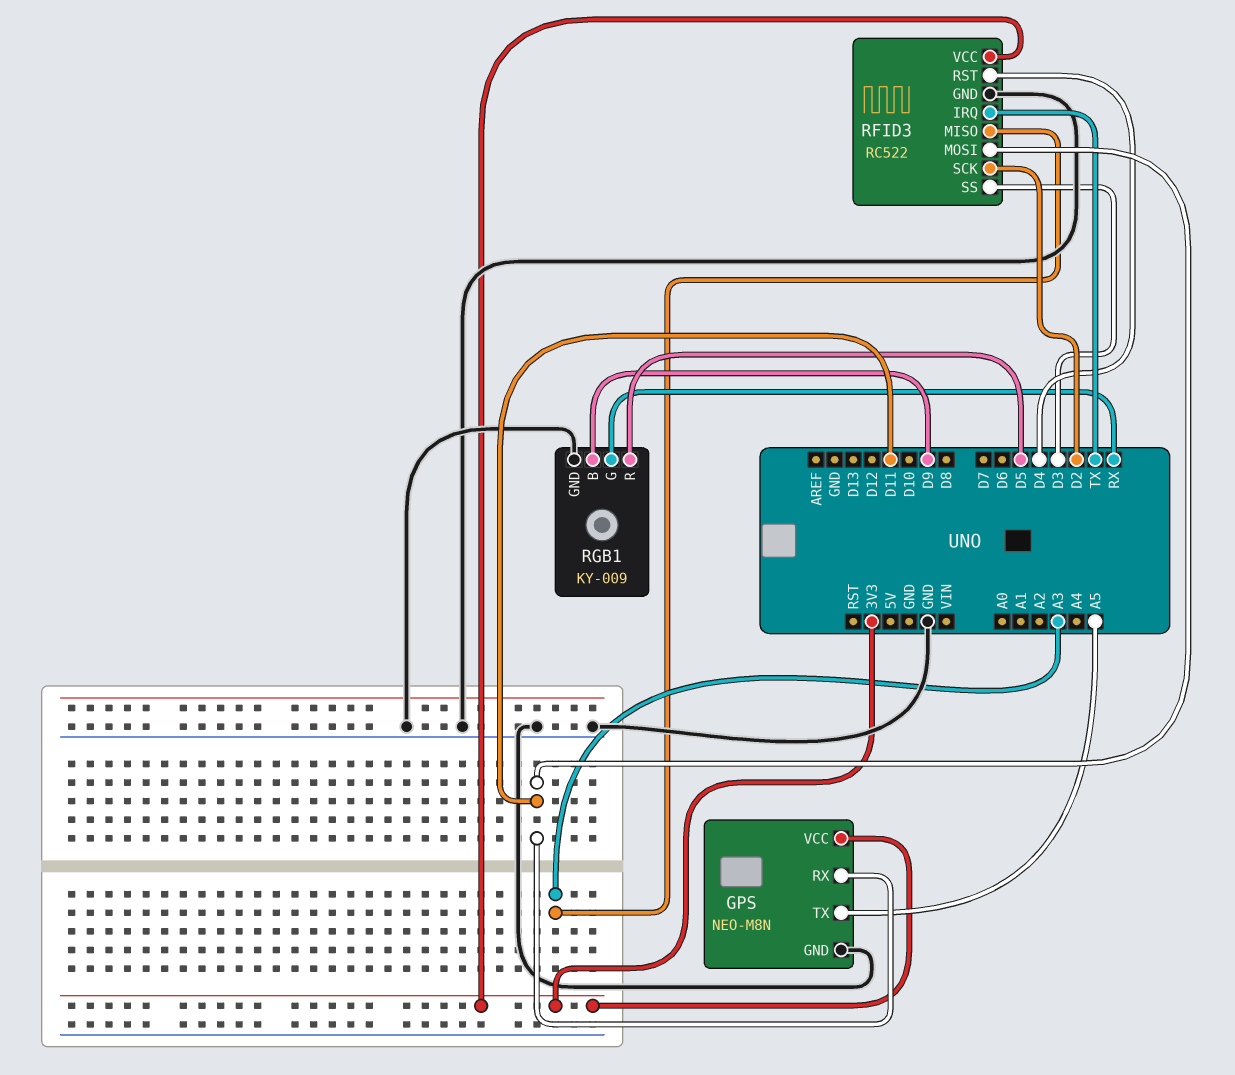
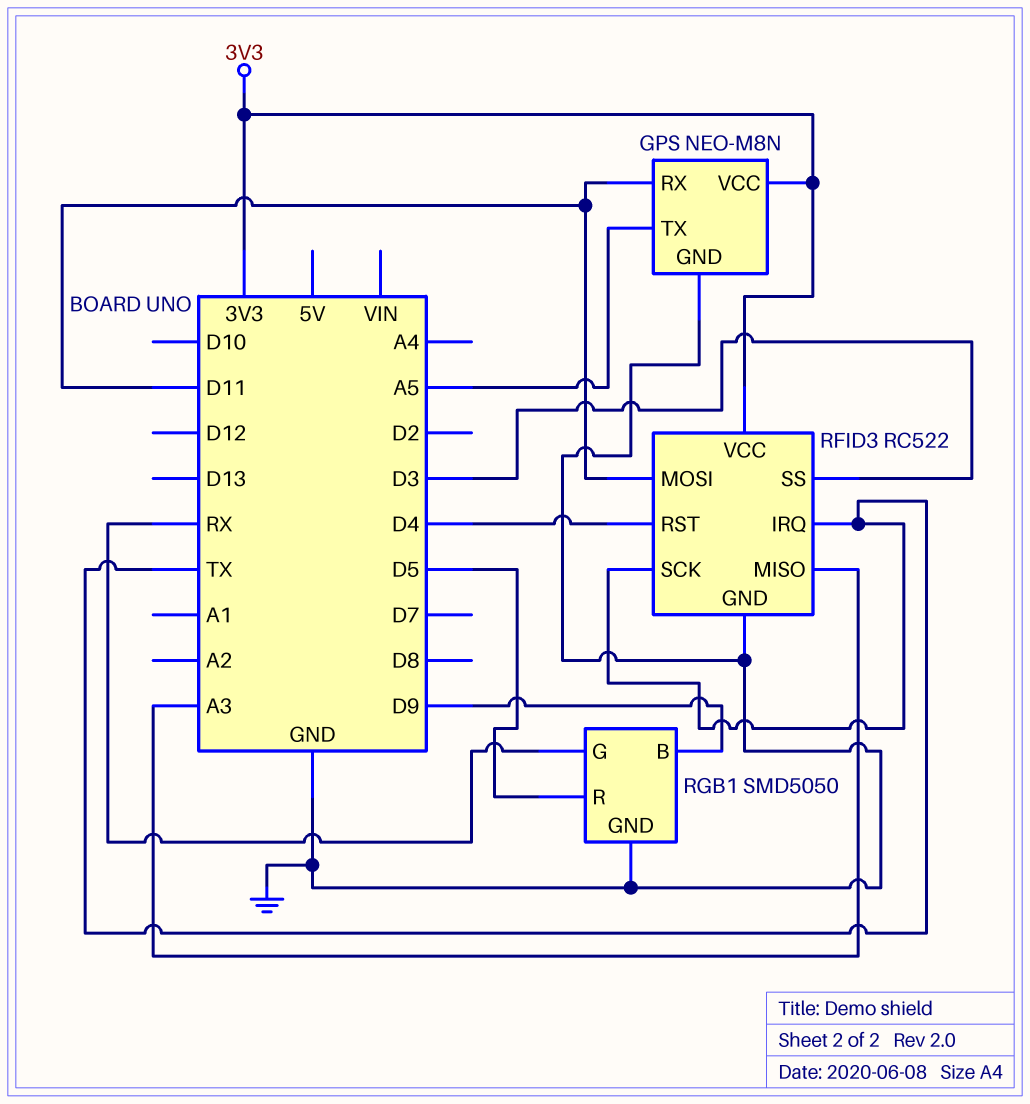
RFID3 pin SCK: D2 -> TX
RGB1: KY-009 -> SMD5050

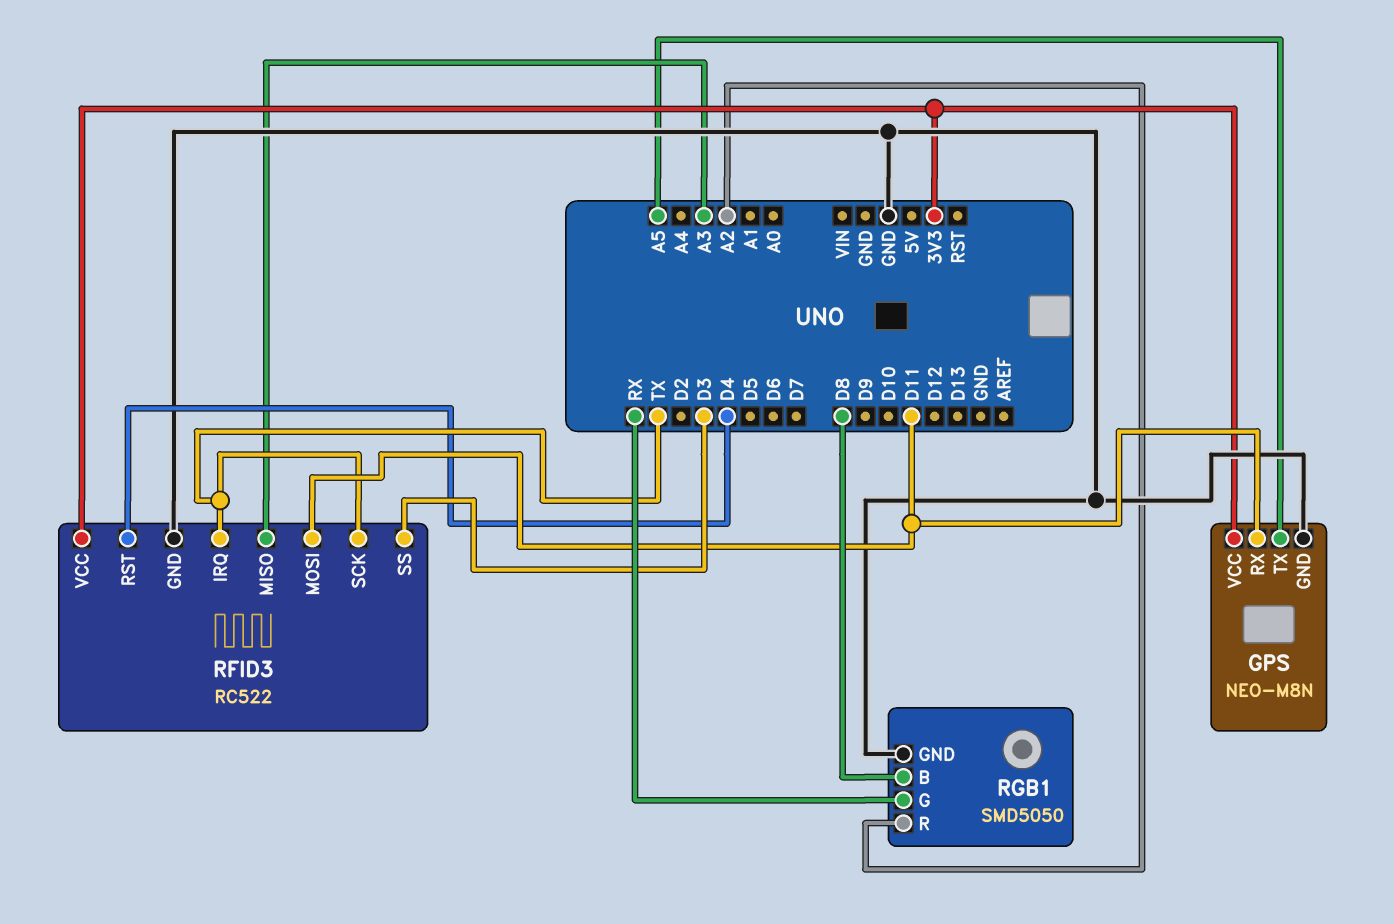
RGB1 pin B: D9 -> D8
RGB1 pin R: D5 -> A2

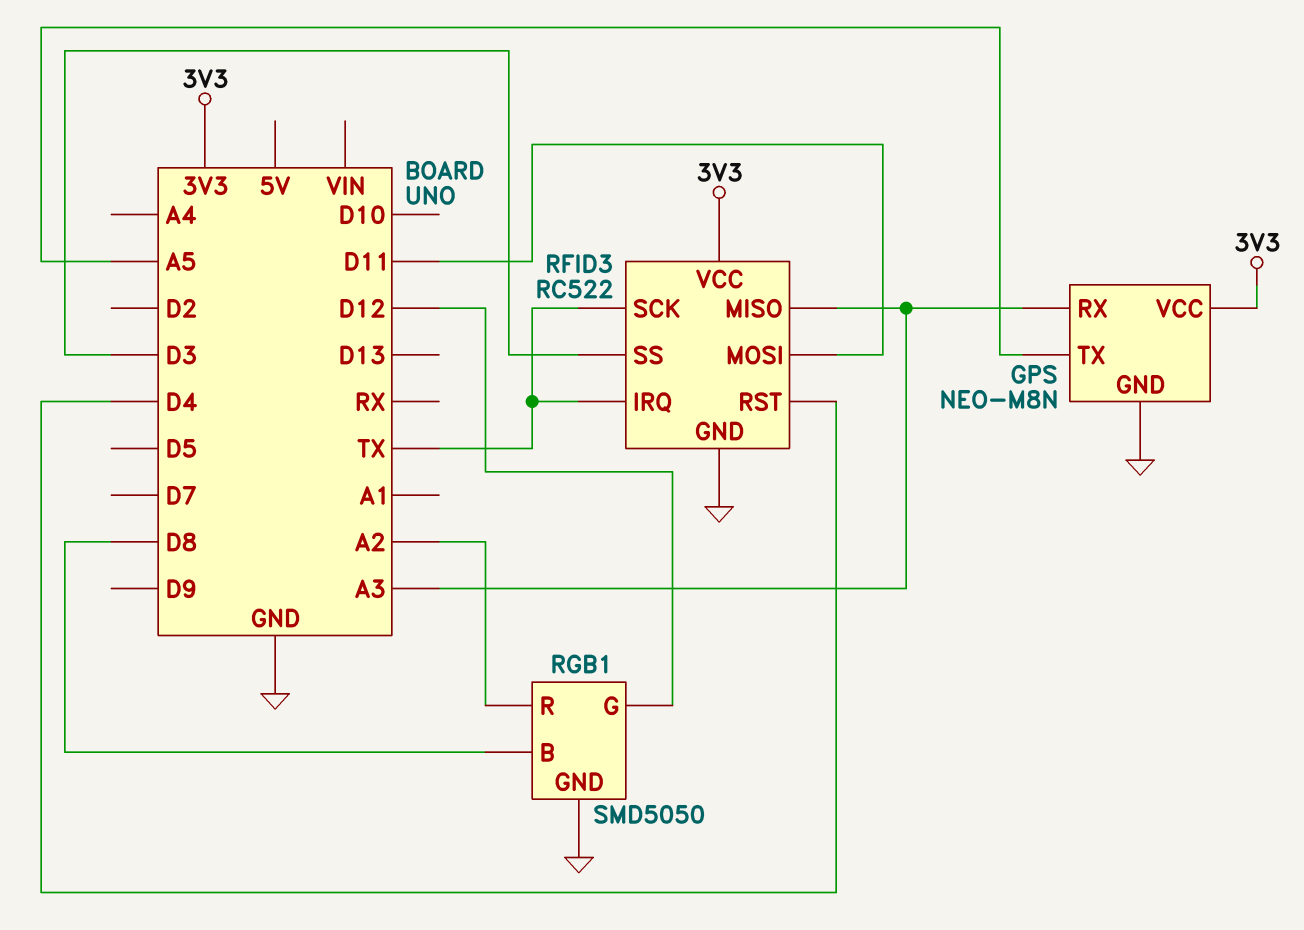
GPS pin RX: D11 -> A3
RGB1 pin G: RX -> D12

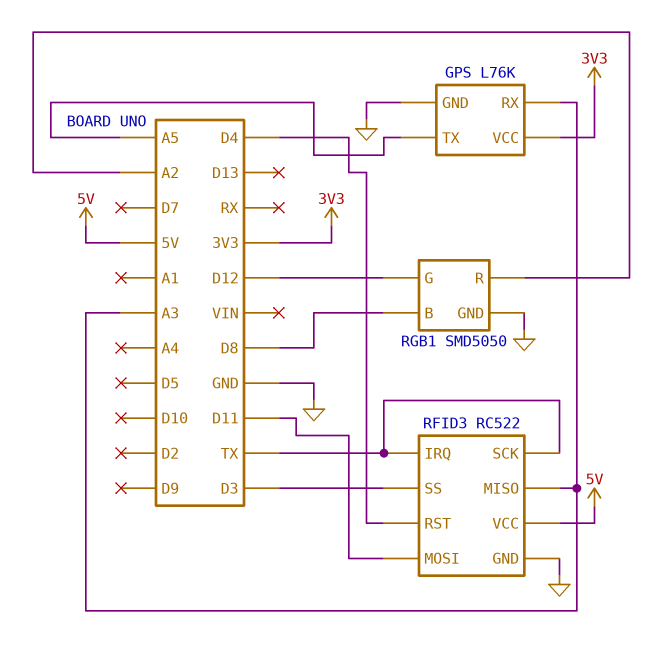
GPS: NEO-M8N -> L76K
RFID3 pin VCC: 3V3 -> 5V

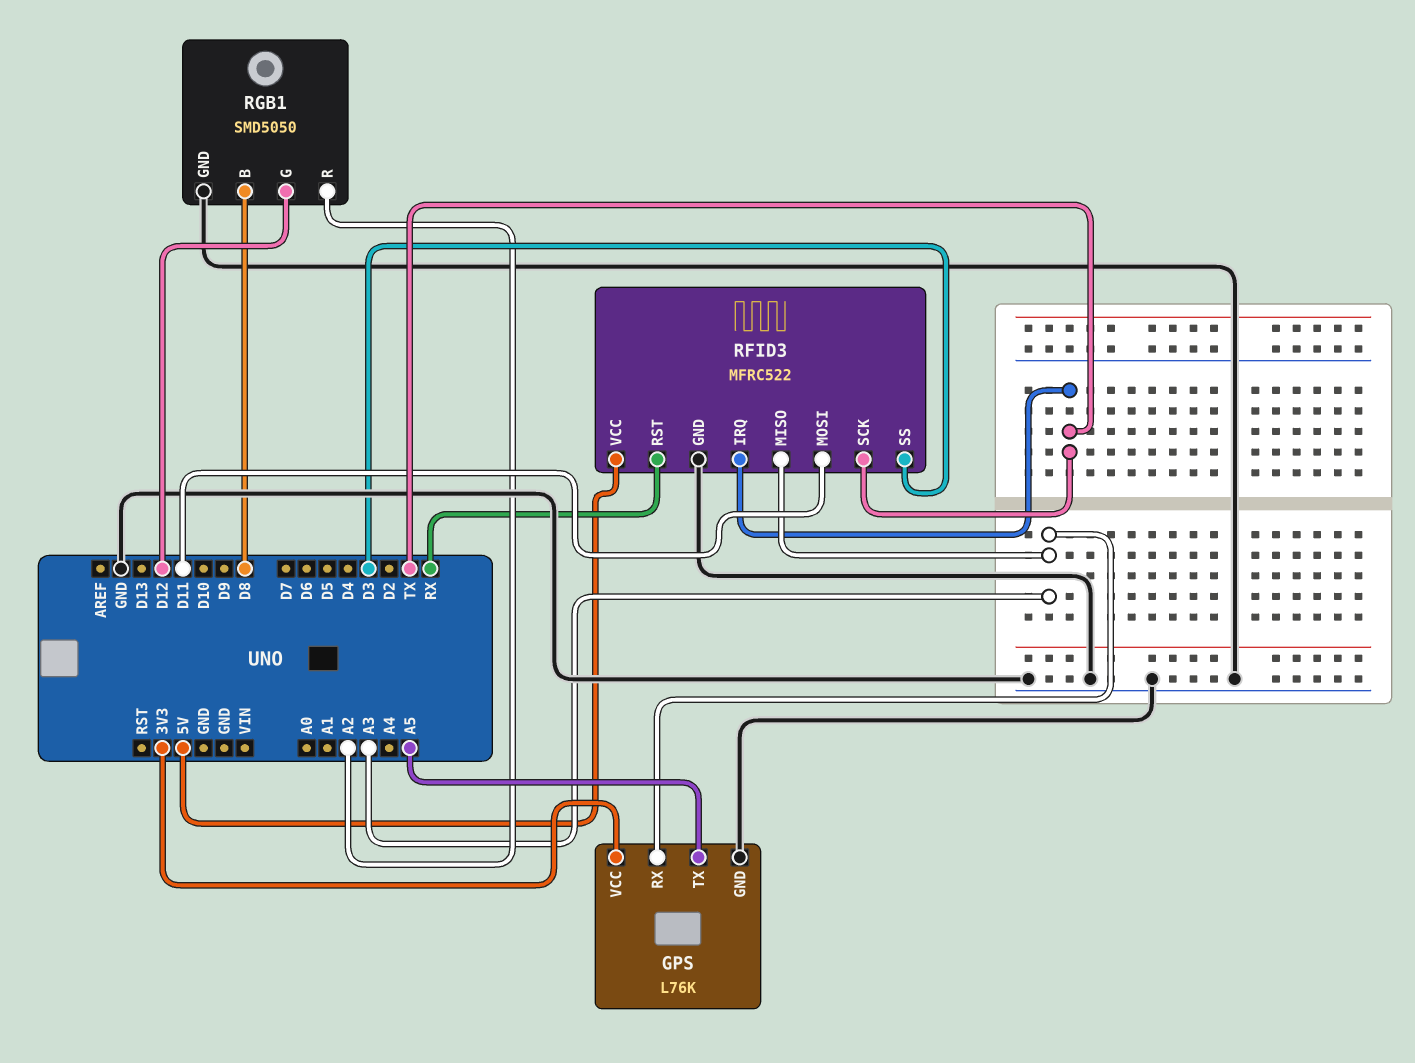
RFID3: RC522 -> MFRC522
RFID3 pin RST: D4 -> RX

